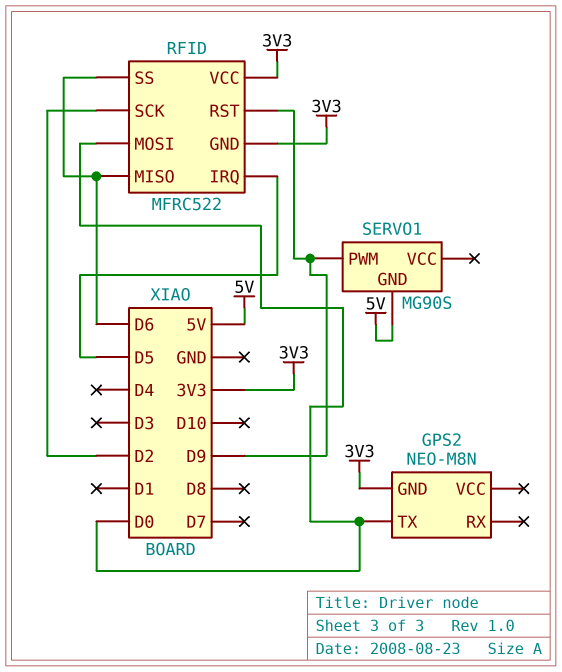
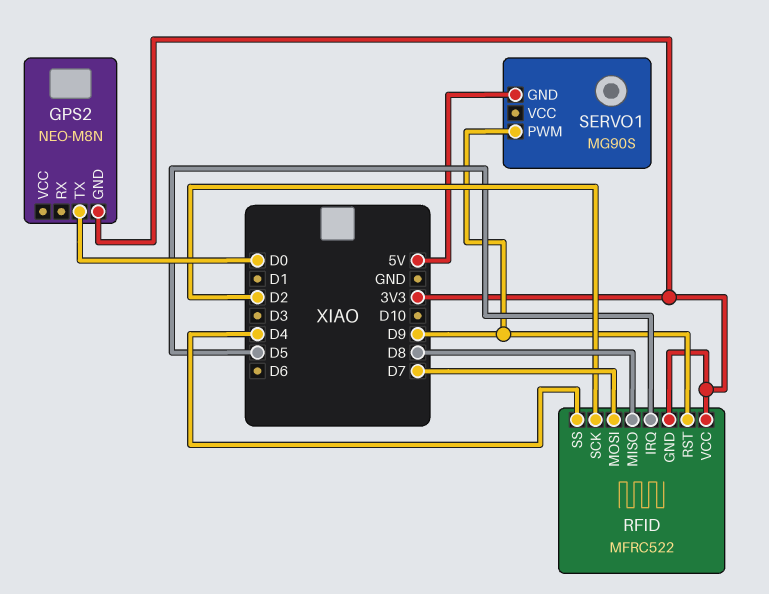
RFID pin MISO: D6 -> D8
RFID pin MOSI: D0 -> D7
RFID pin SS: D6 -> D4

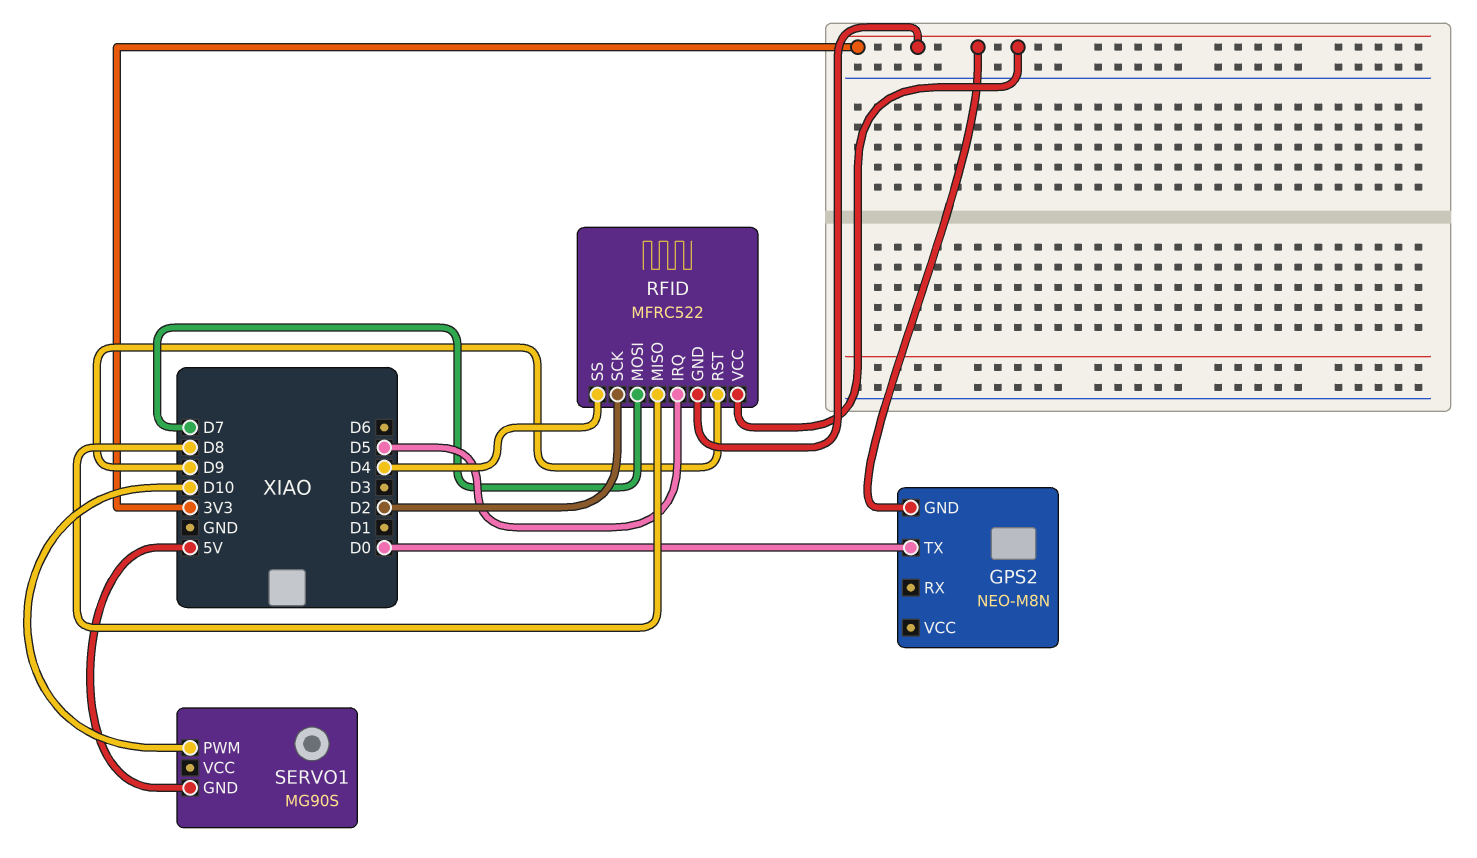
SERVO1 pin PWM: D9 -> D10

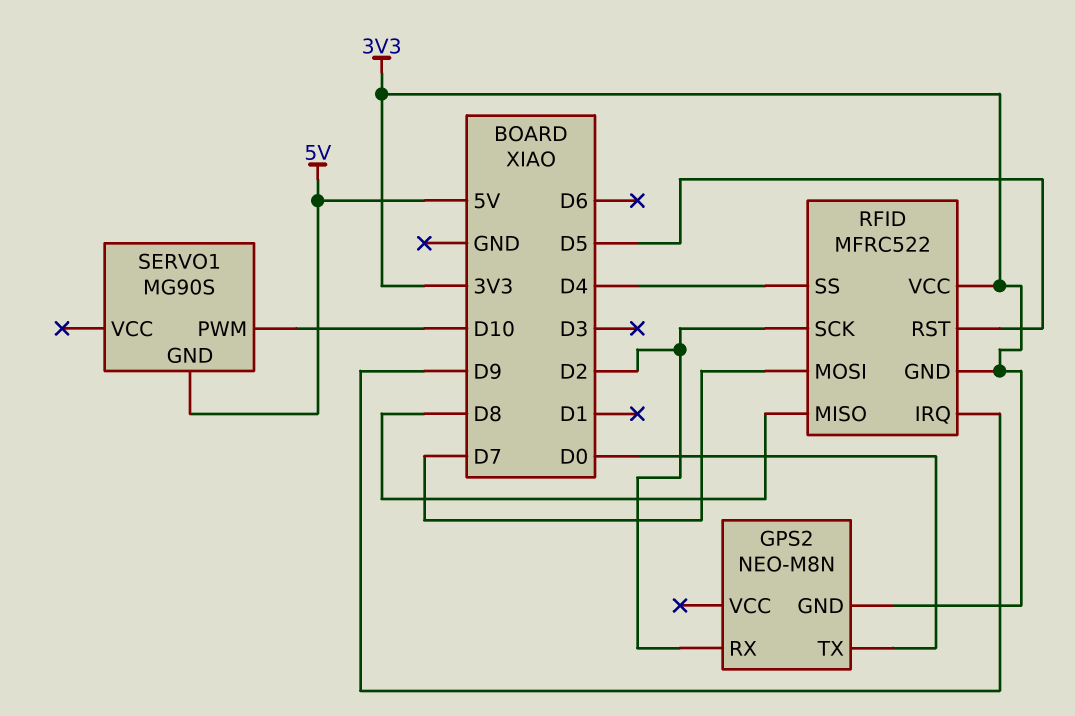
GPS2 pin RX: none -> D2
RFID pin IRQ: D5 -> D9
RFID pin RST: D9 -> D5

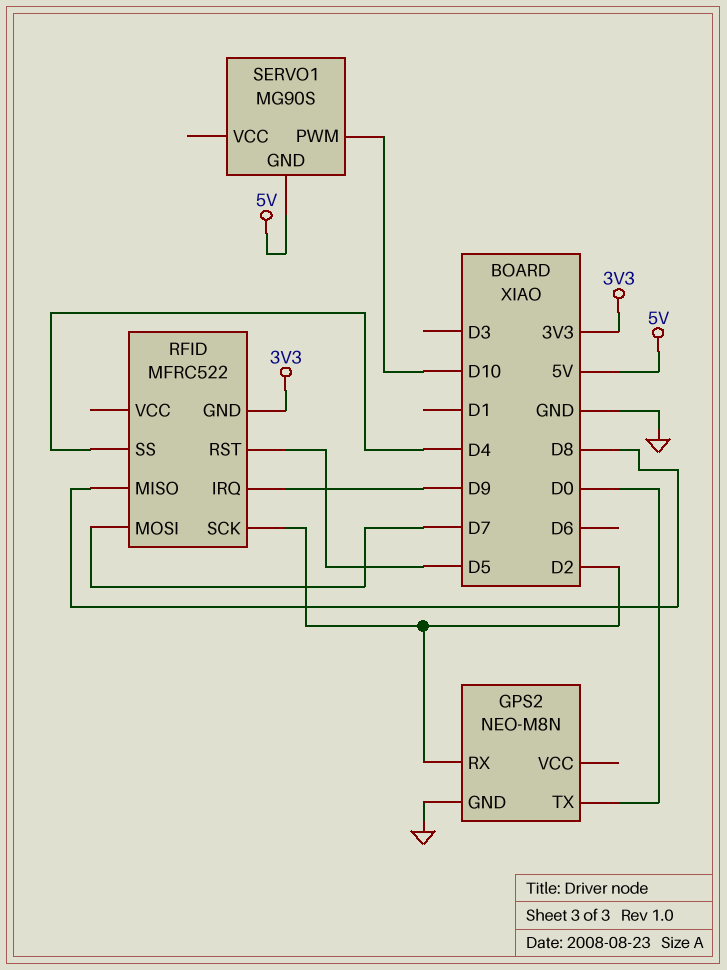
GPS2 pin GND: 3V3 -> GND
RFID pin VCC: 3V3 -> none

